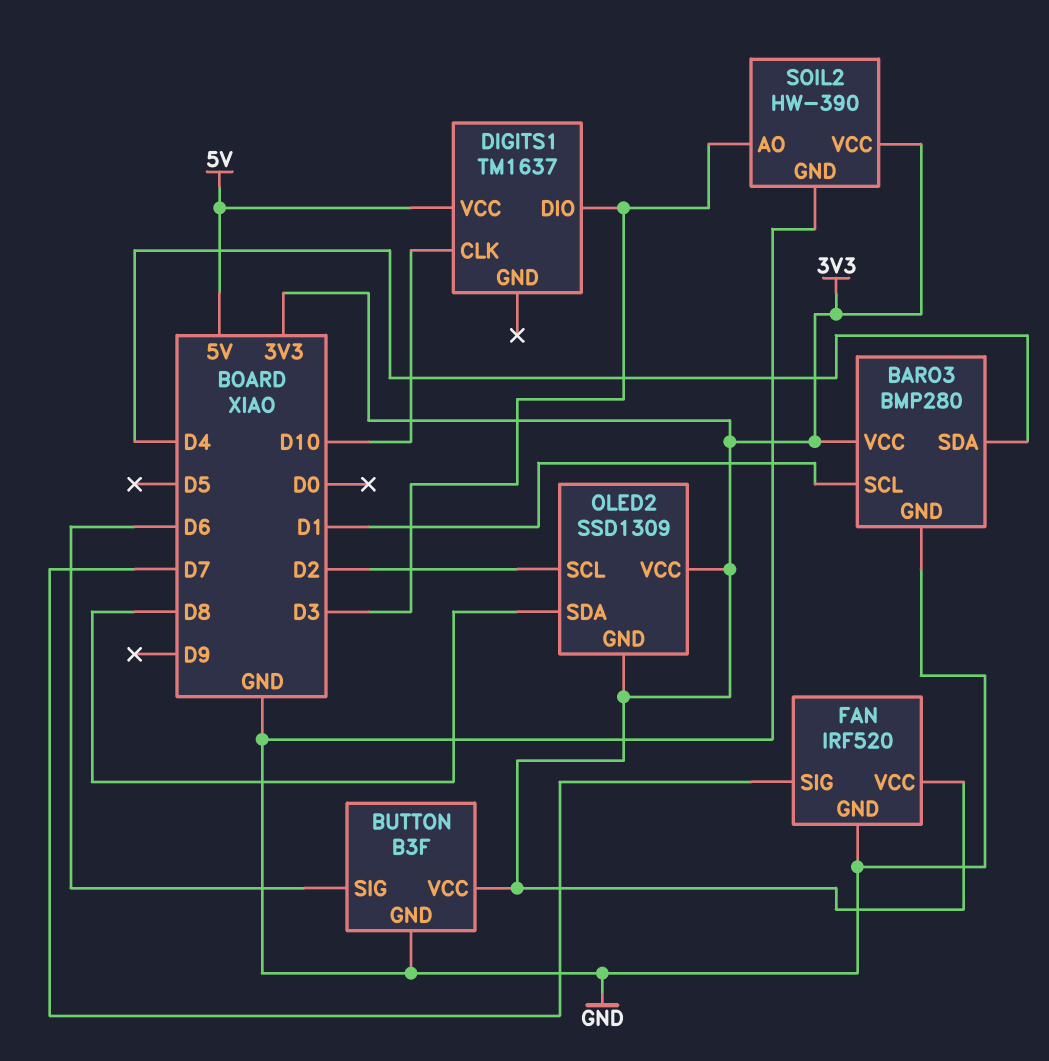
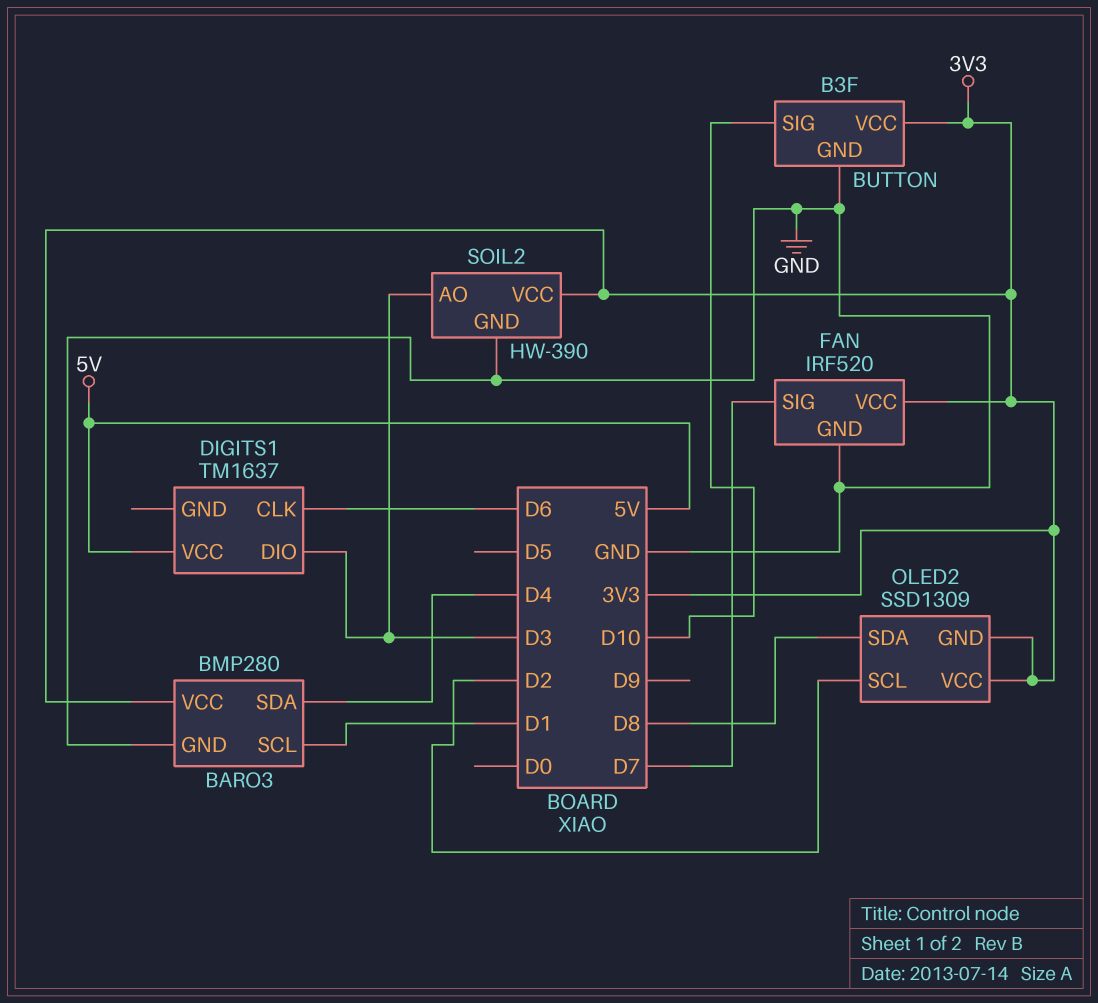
BUTTON pin SIG: D6 -> D10
DIGITS1 pin CLK: D10 -> D6

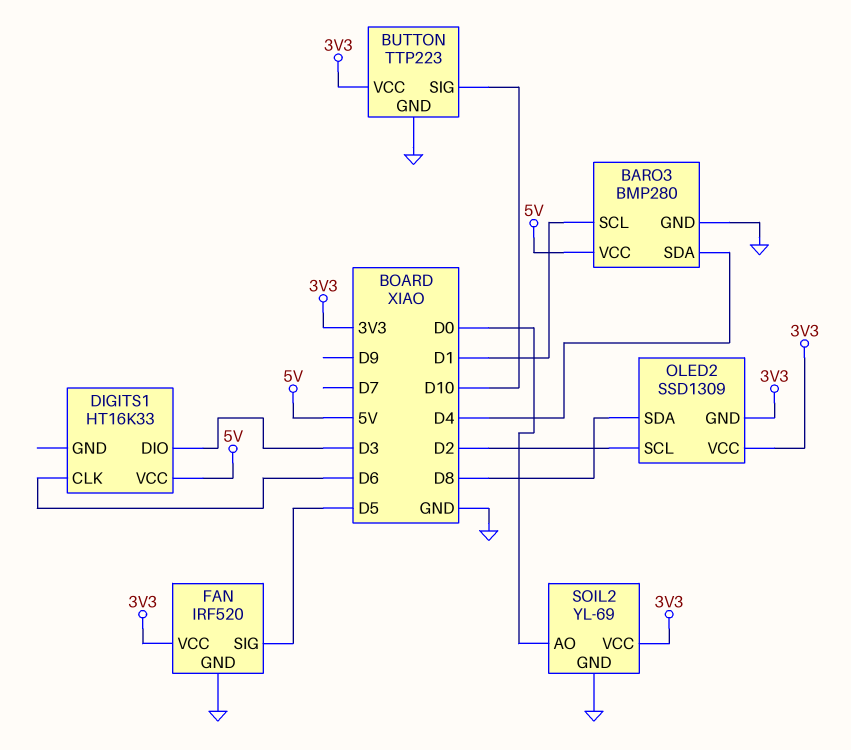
BARO3 pin VCC: 3V3 -> 5V
BUTTON: B3F -> TTP223
DIGITS1: TM1637 -> HT16K33
FAN pin SIG: D7 -> D5
SOIL2: HW-390 -> YL-69
SOIL2 pin AO: D3 -> D0

